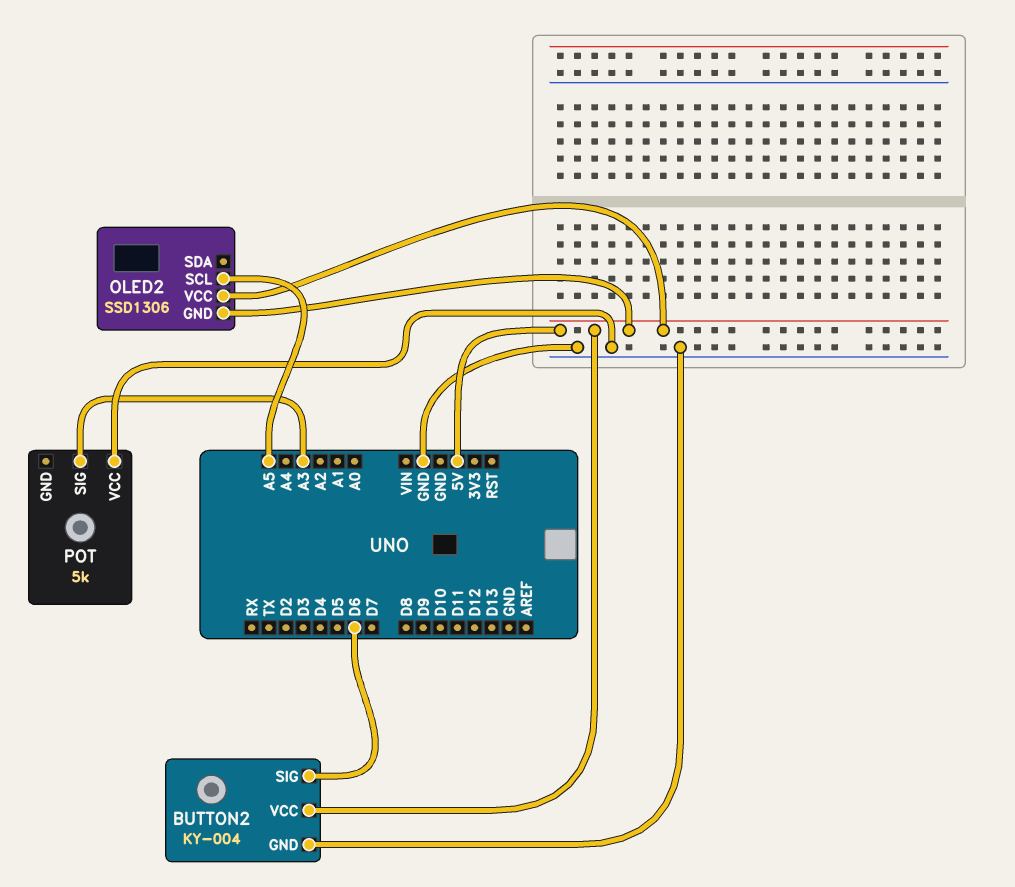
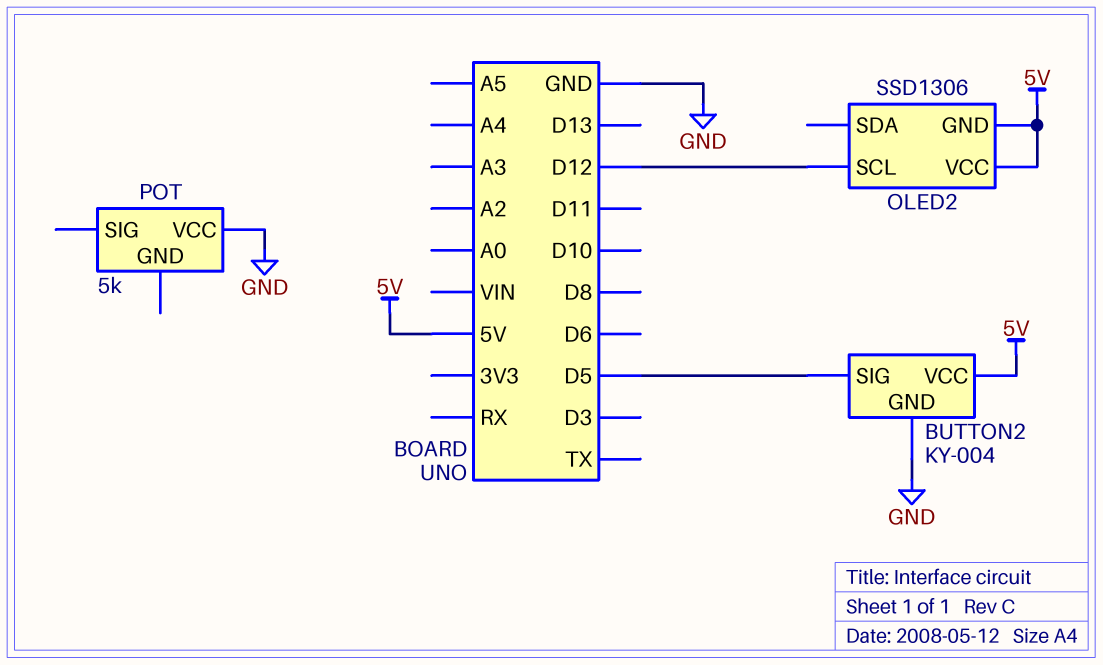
BUTTON2 pin SIG: D6 -> D5
OLED2 pin SCL: A5 -> D12
POT pin SIG: A3 -> none

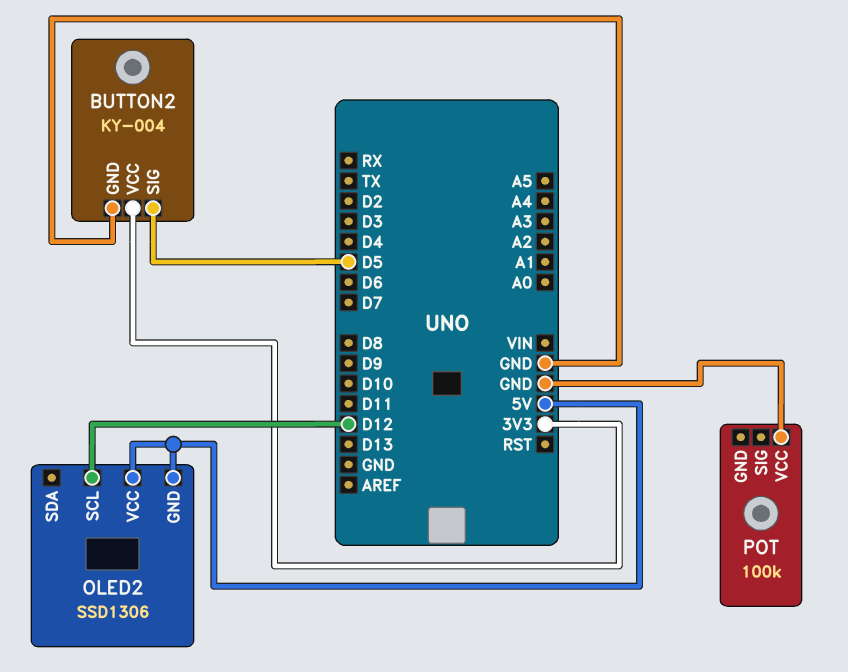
BUTTON2 pin VCC: 5V -> 3V3
POT: 5k -> 100k

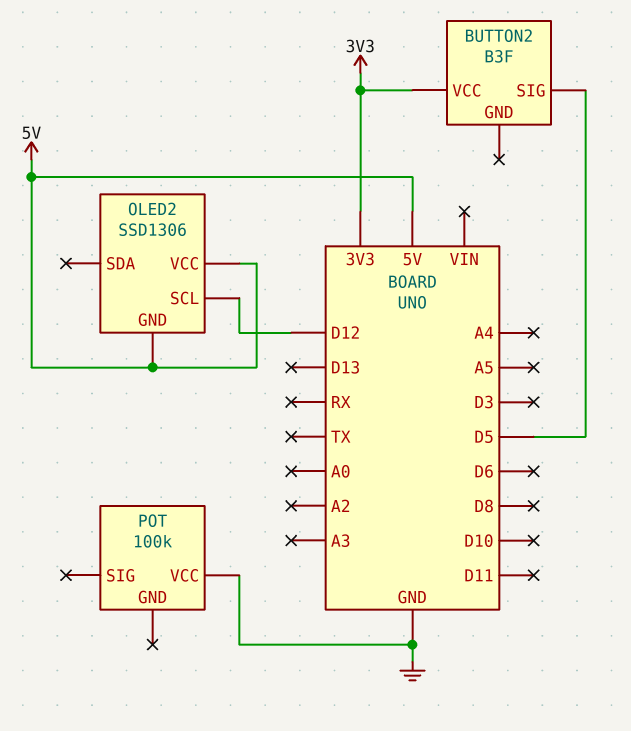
BUTTON2: KY-004 -> B3F
BUTTON2 pin GND: GND -> none

